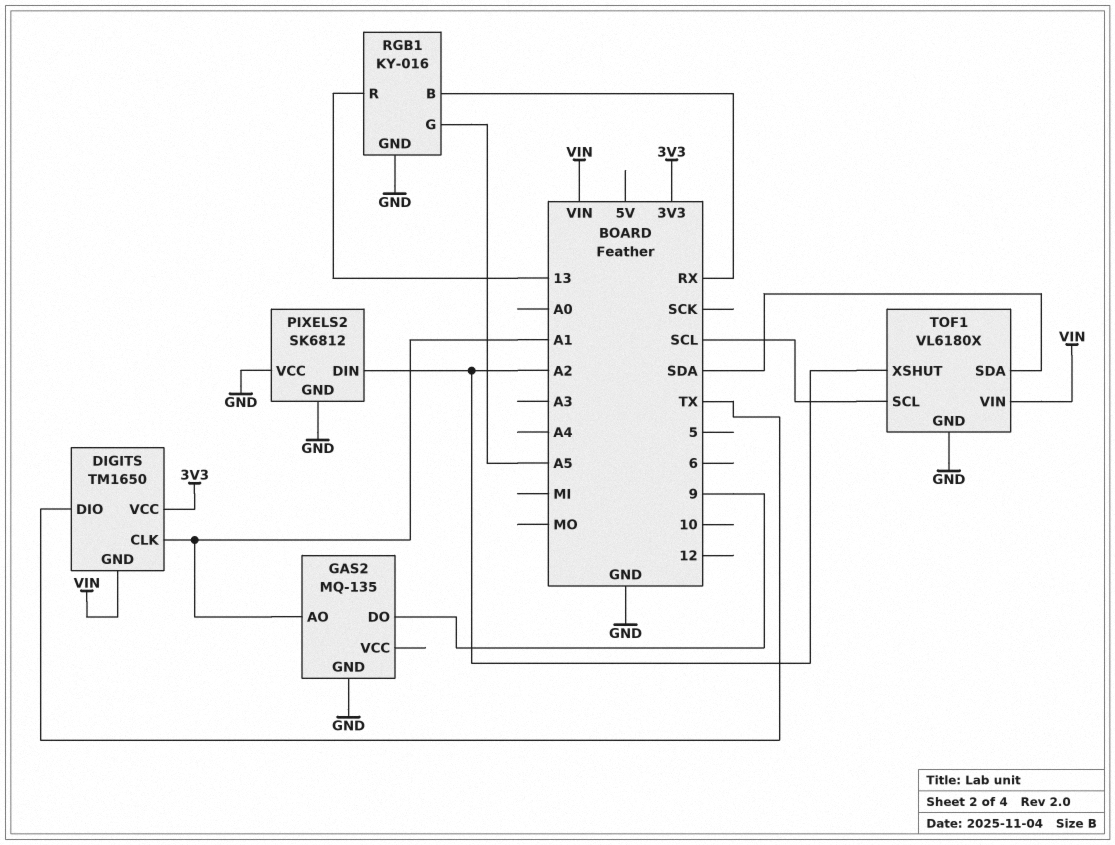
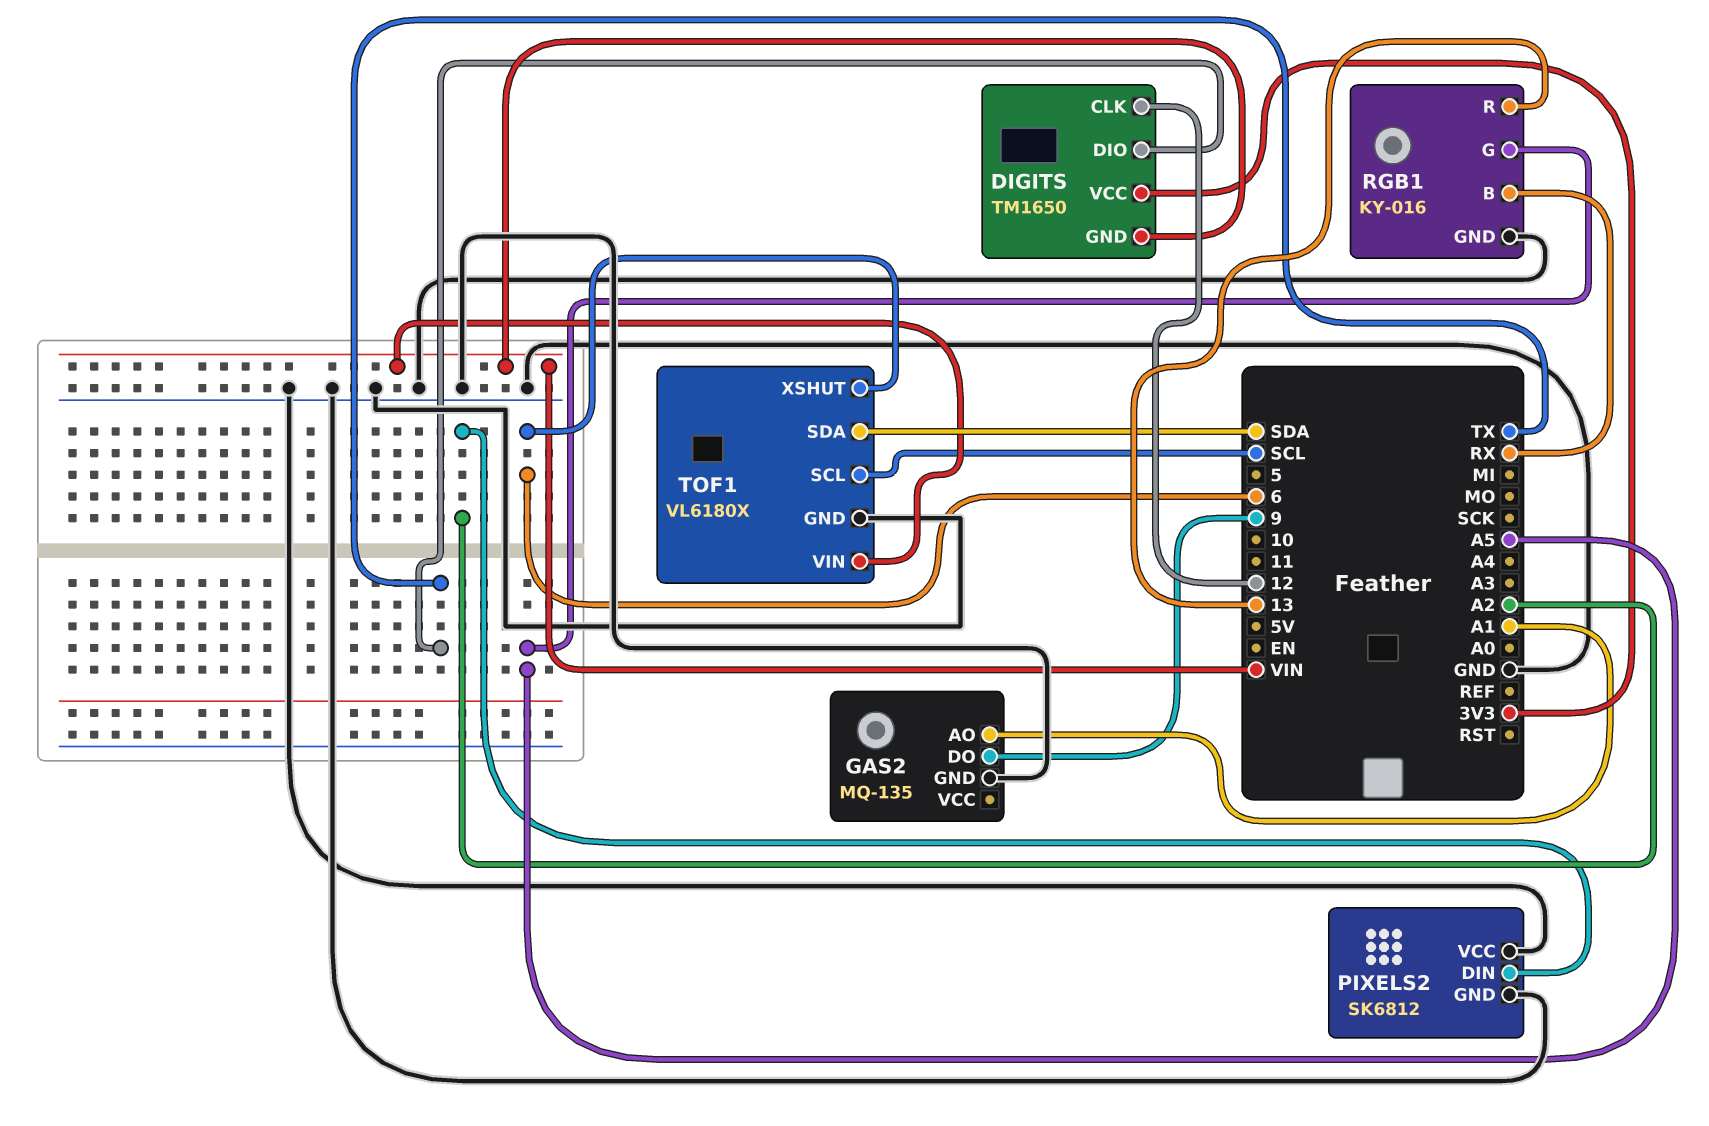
DIGITS pin CLK: A1 -> 12
TOF1 pin XSHUT: A2 -> 6

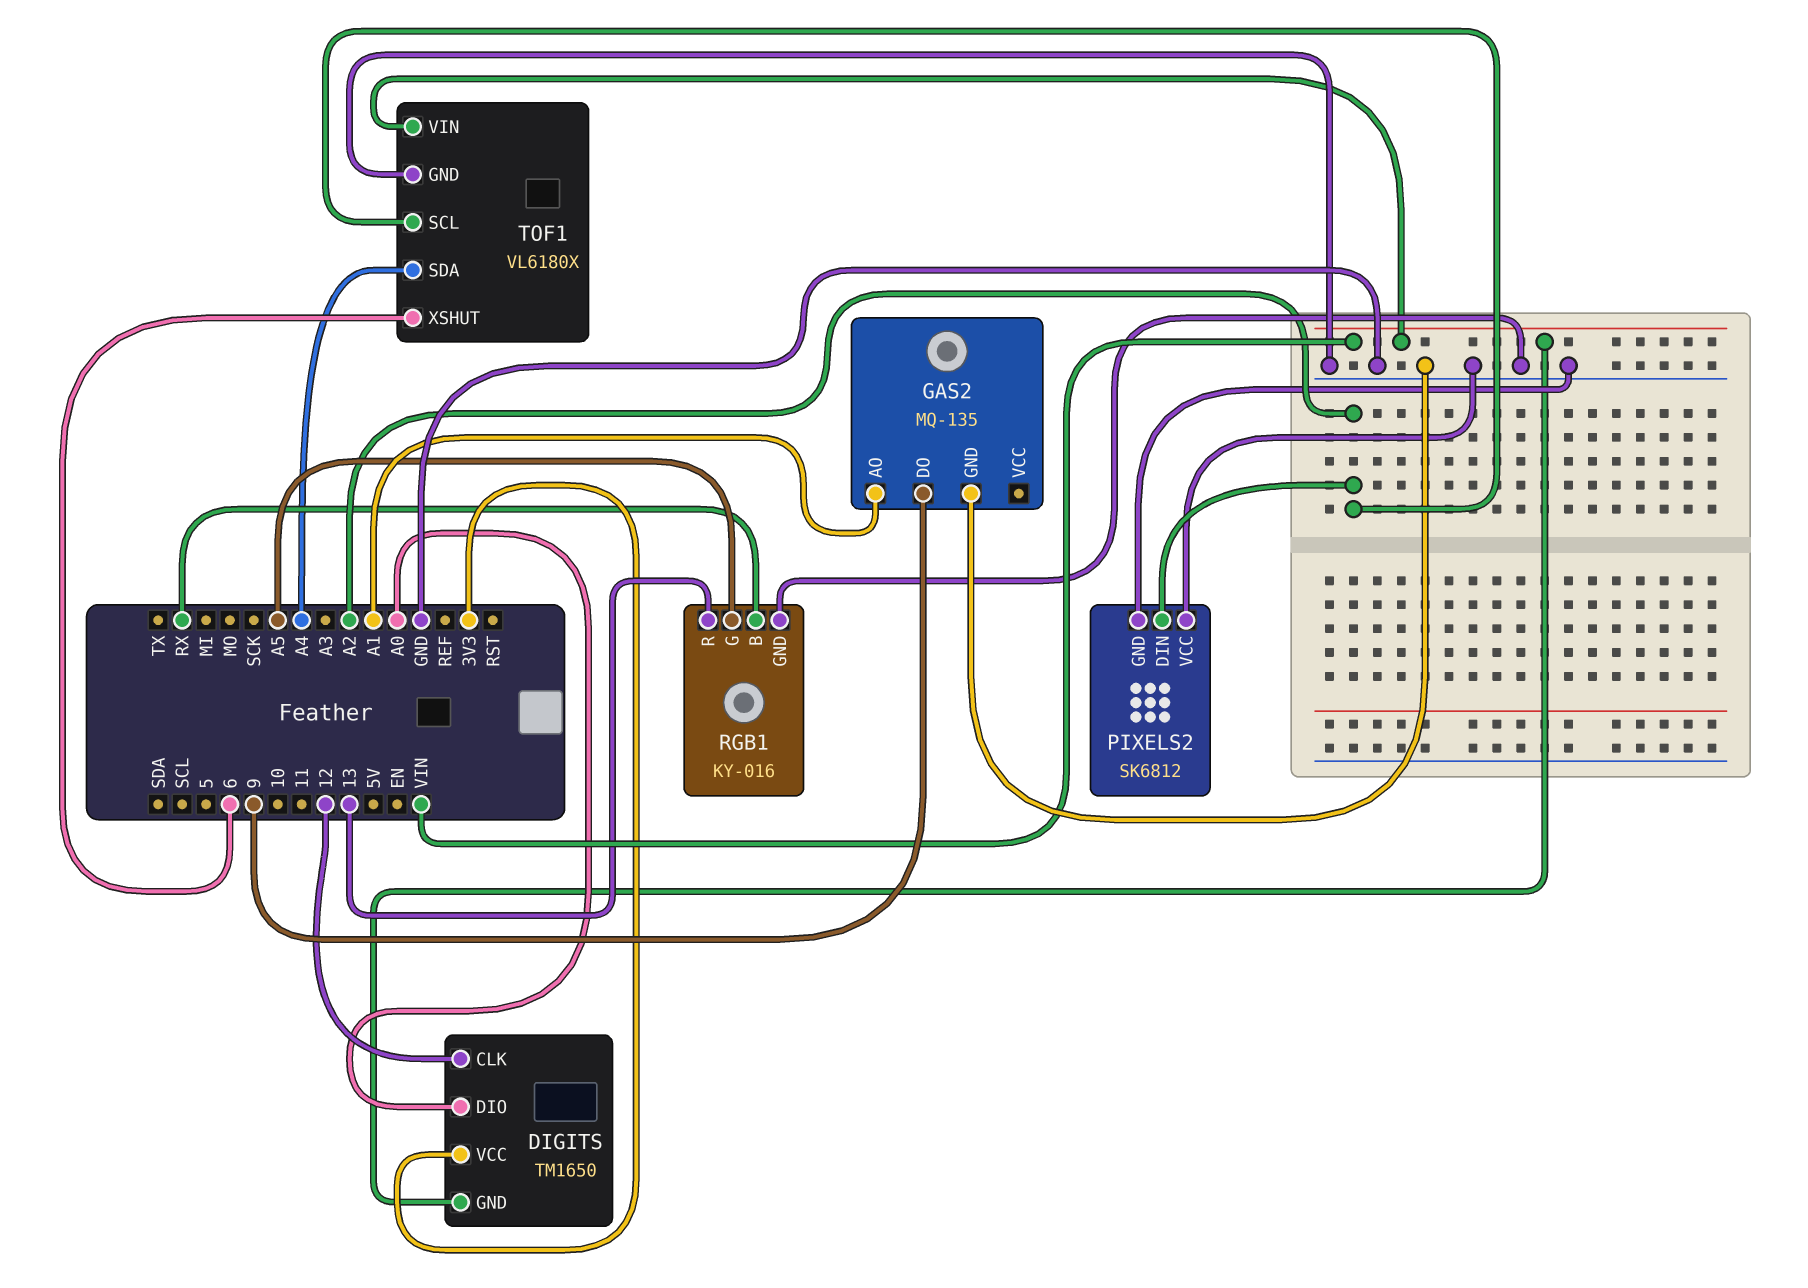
DIGITS pin DIO: TX -> A0
TOF1 pin SCL: SCL -> A2
TOF1 pin SDA: SDA -> A4

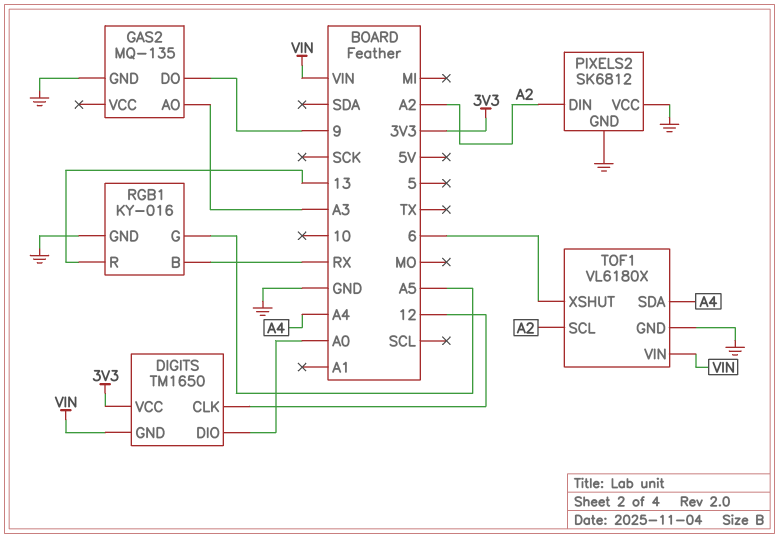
GAS2 pin AO: A1 -> A3

